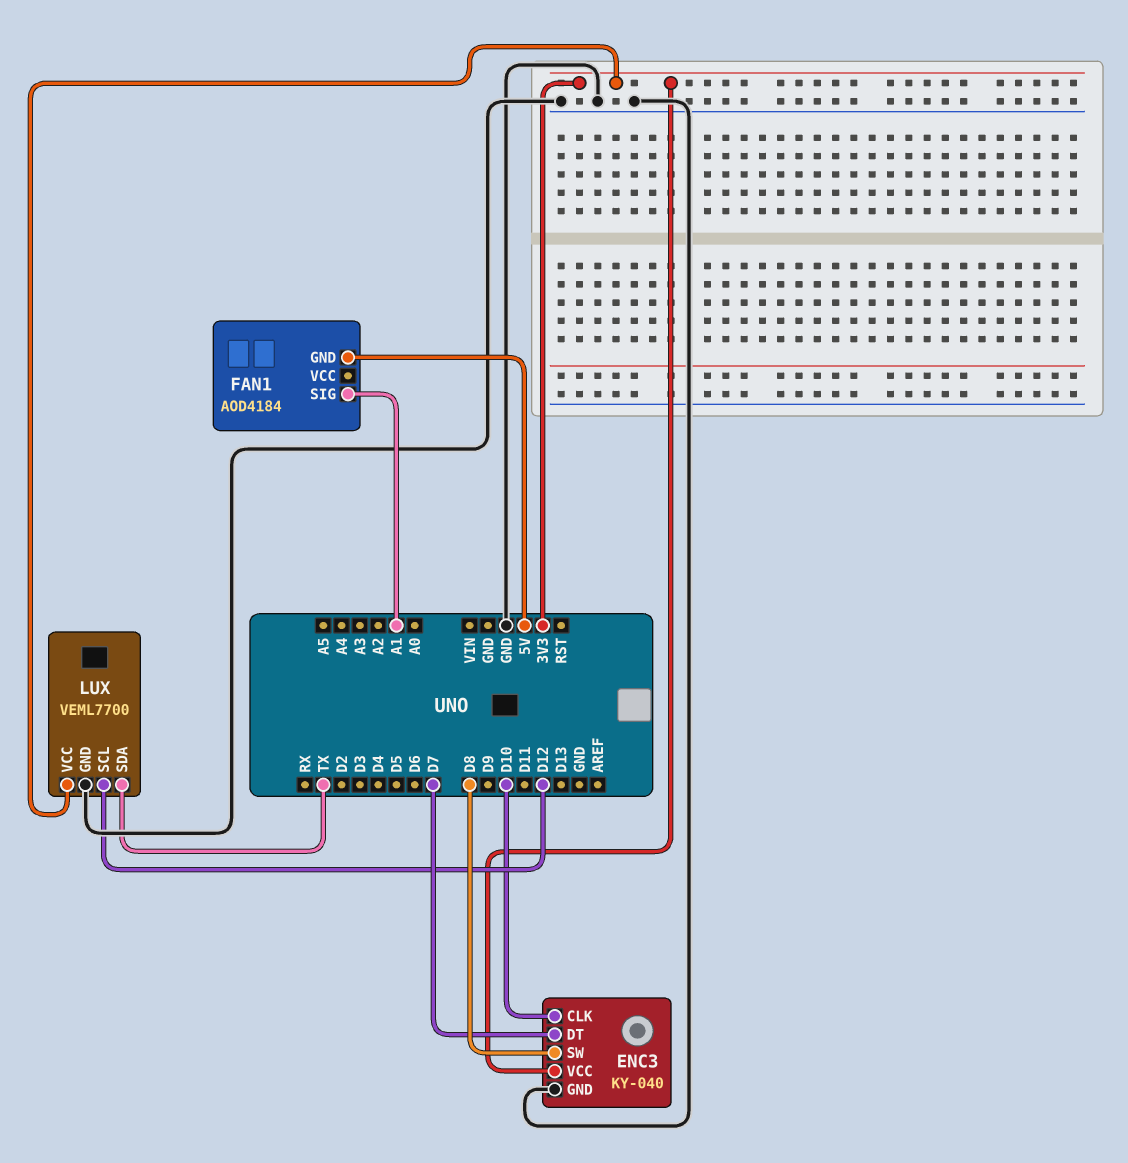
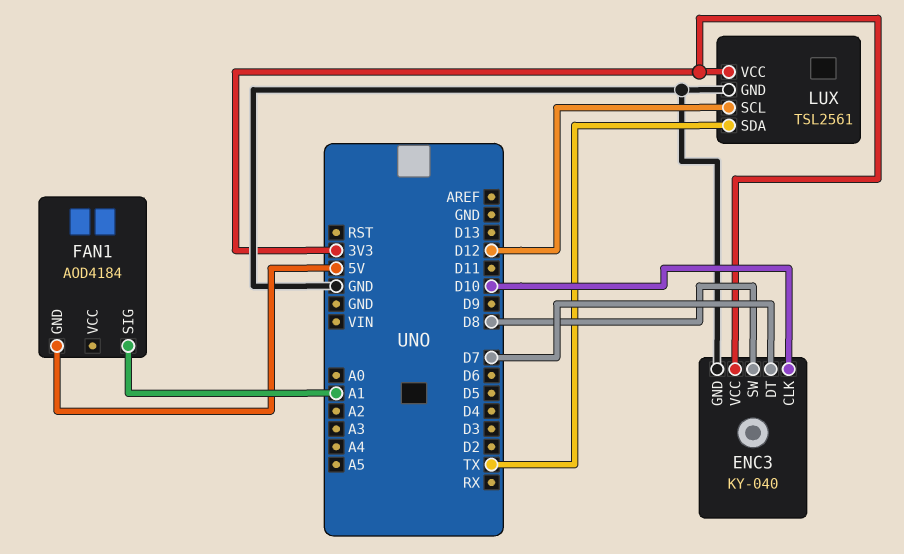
LUX: VEML7700 -> TSL2561

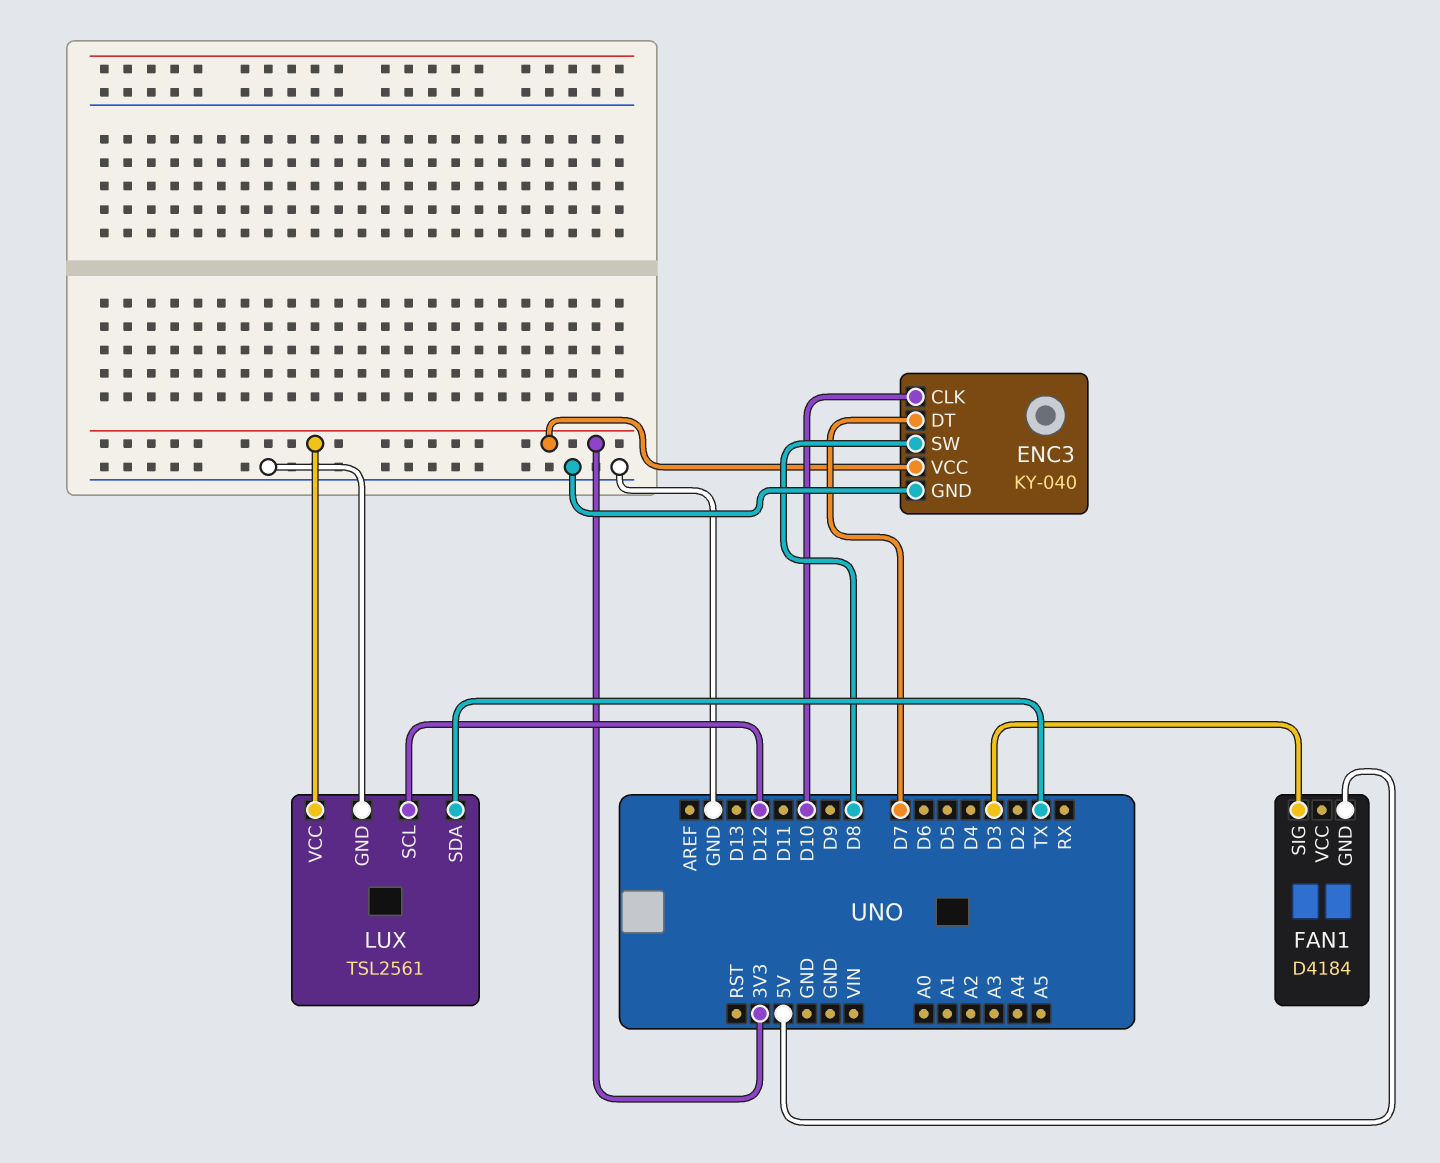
FAN1: AOD4184 -> D4184
FAN1 pin SIG: A1 -> D3

